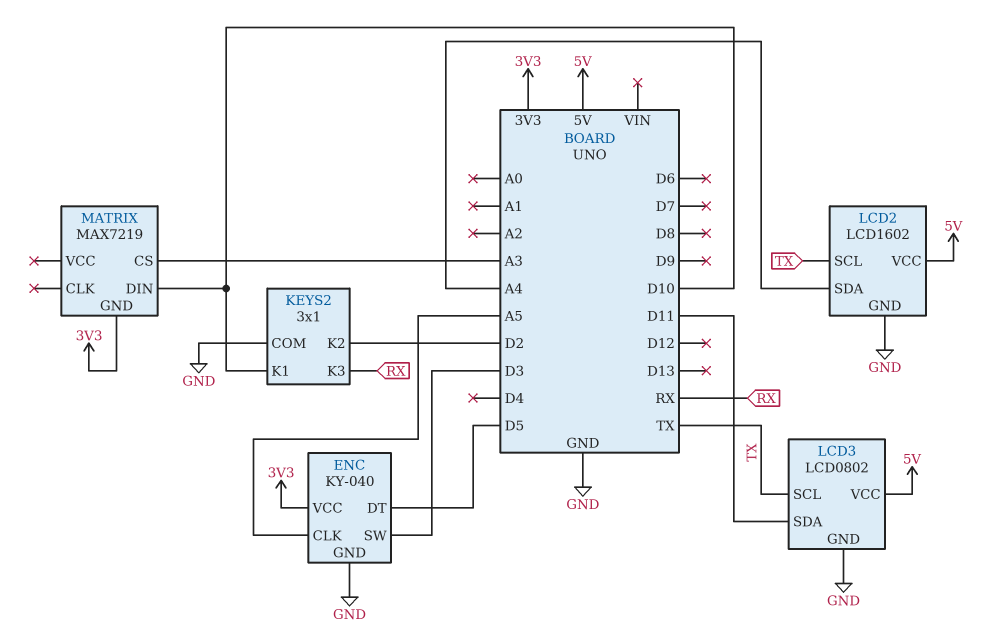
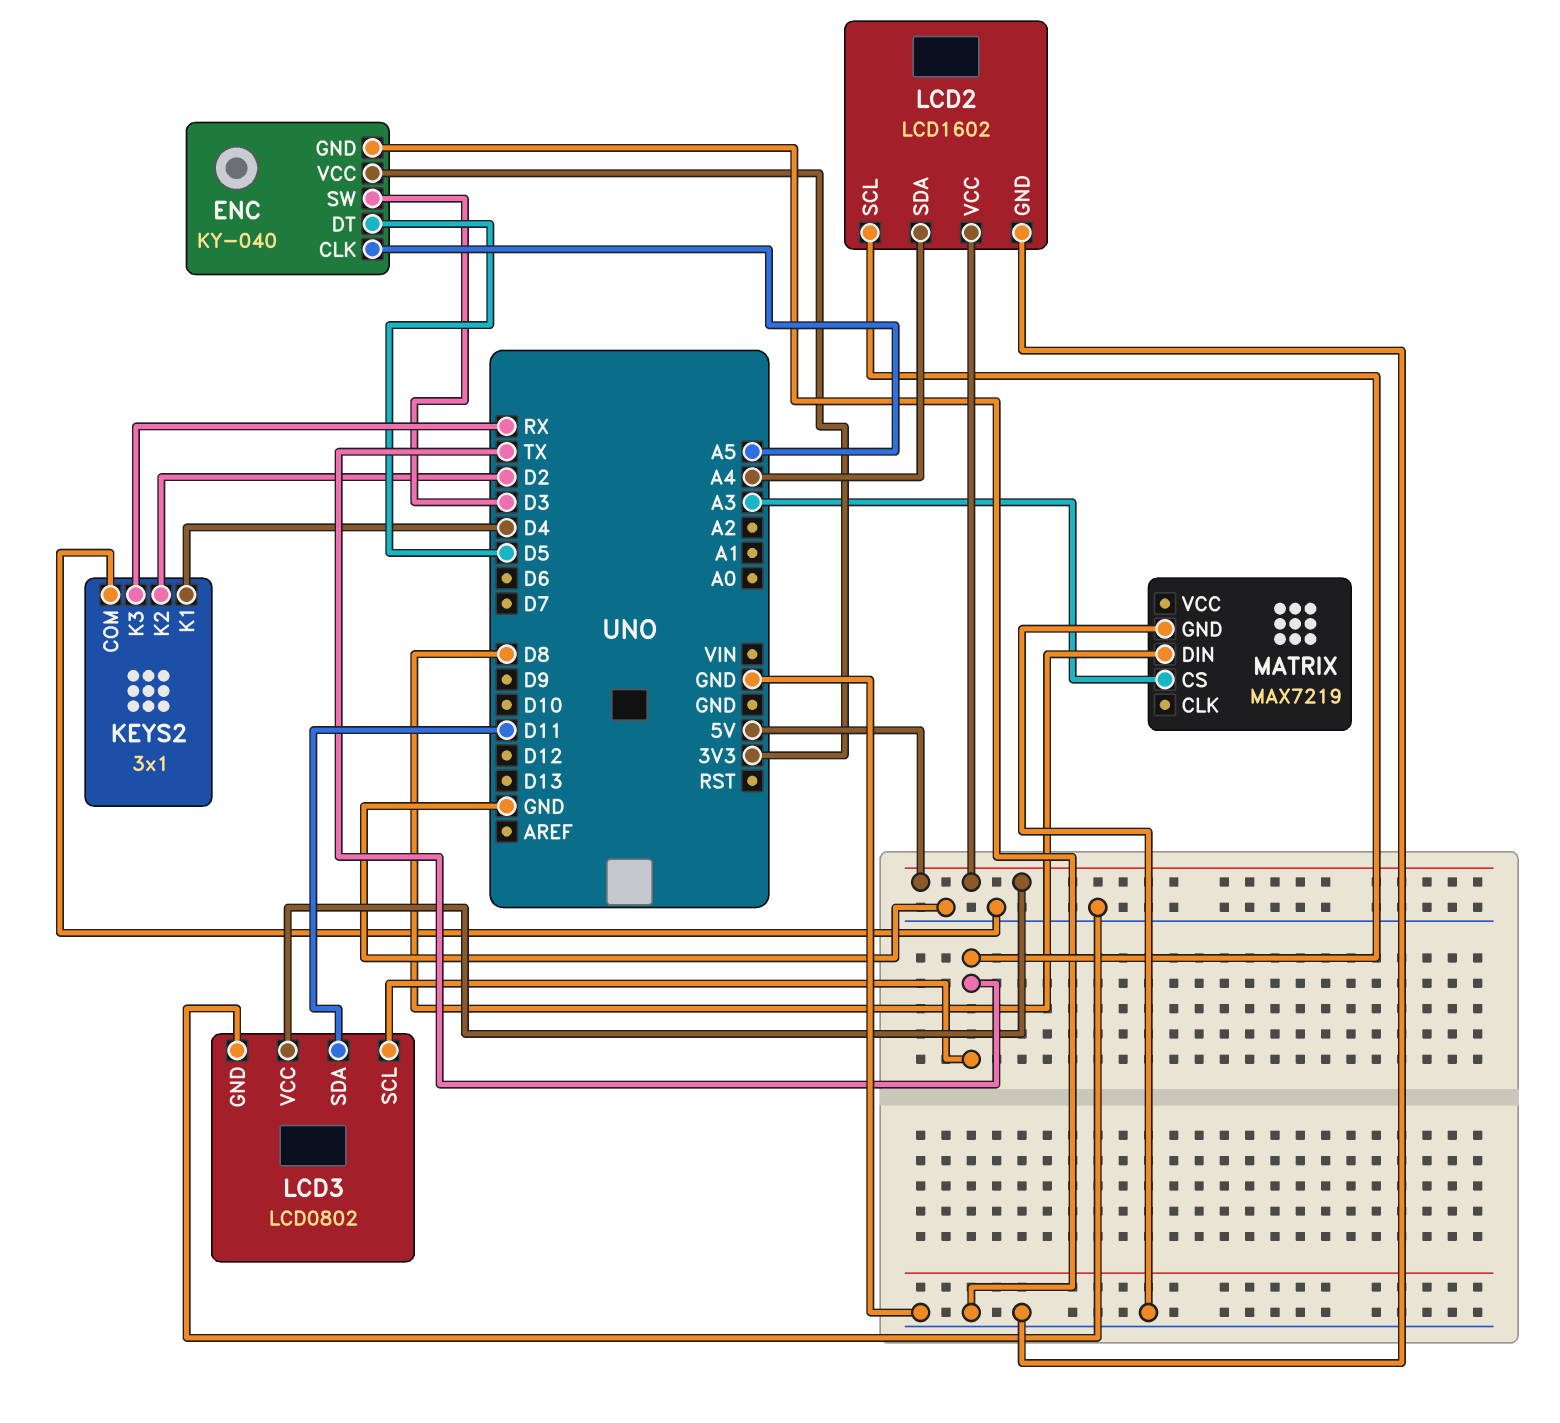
KEYS2 pin K1: D10 -> D4
MATRIX pin DIN: D10 -> D8
MATRIX pin GND: 3V3 -> GND

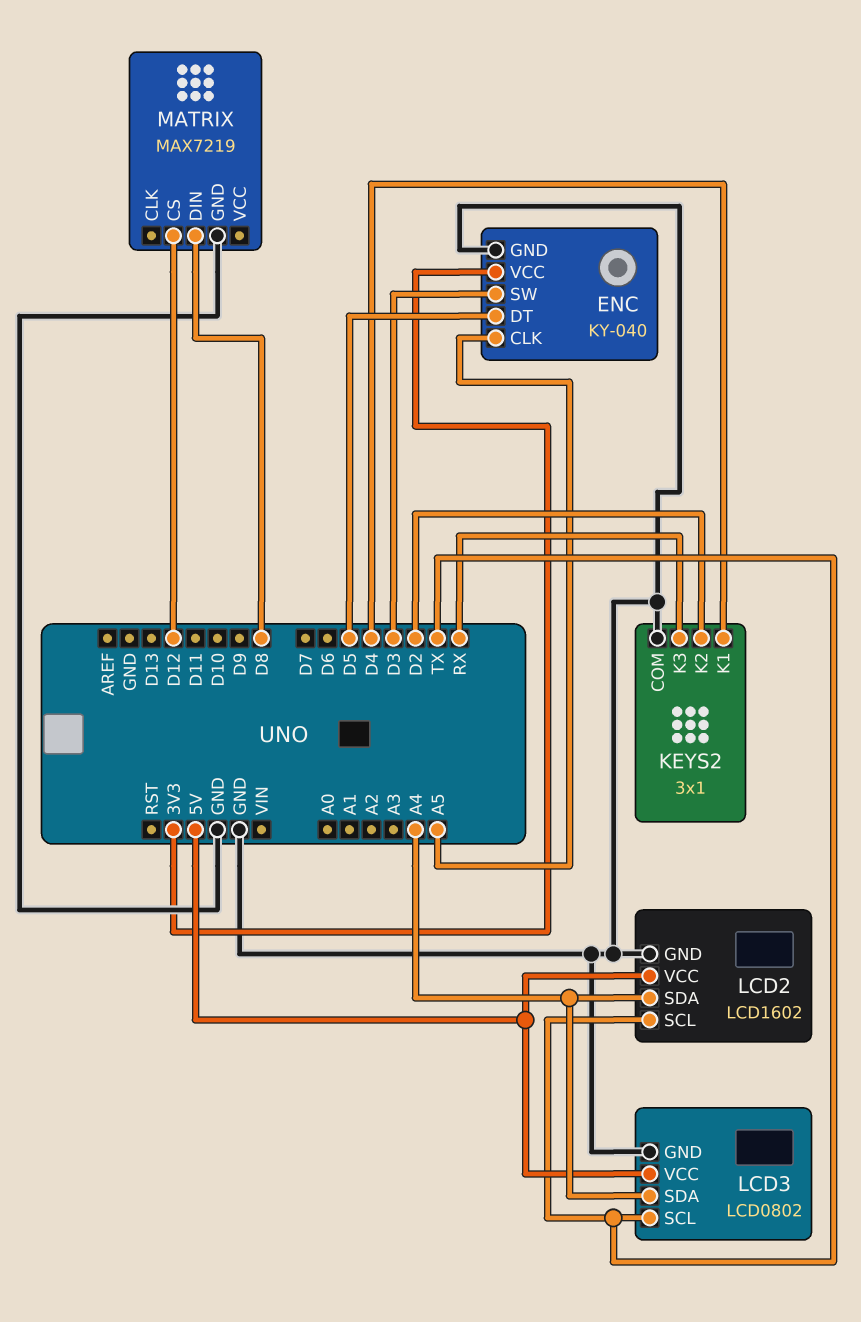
LCD3 pin SDA: D11 -> A4
MATRIX pin CS: A3 -> D12

